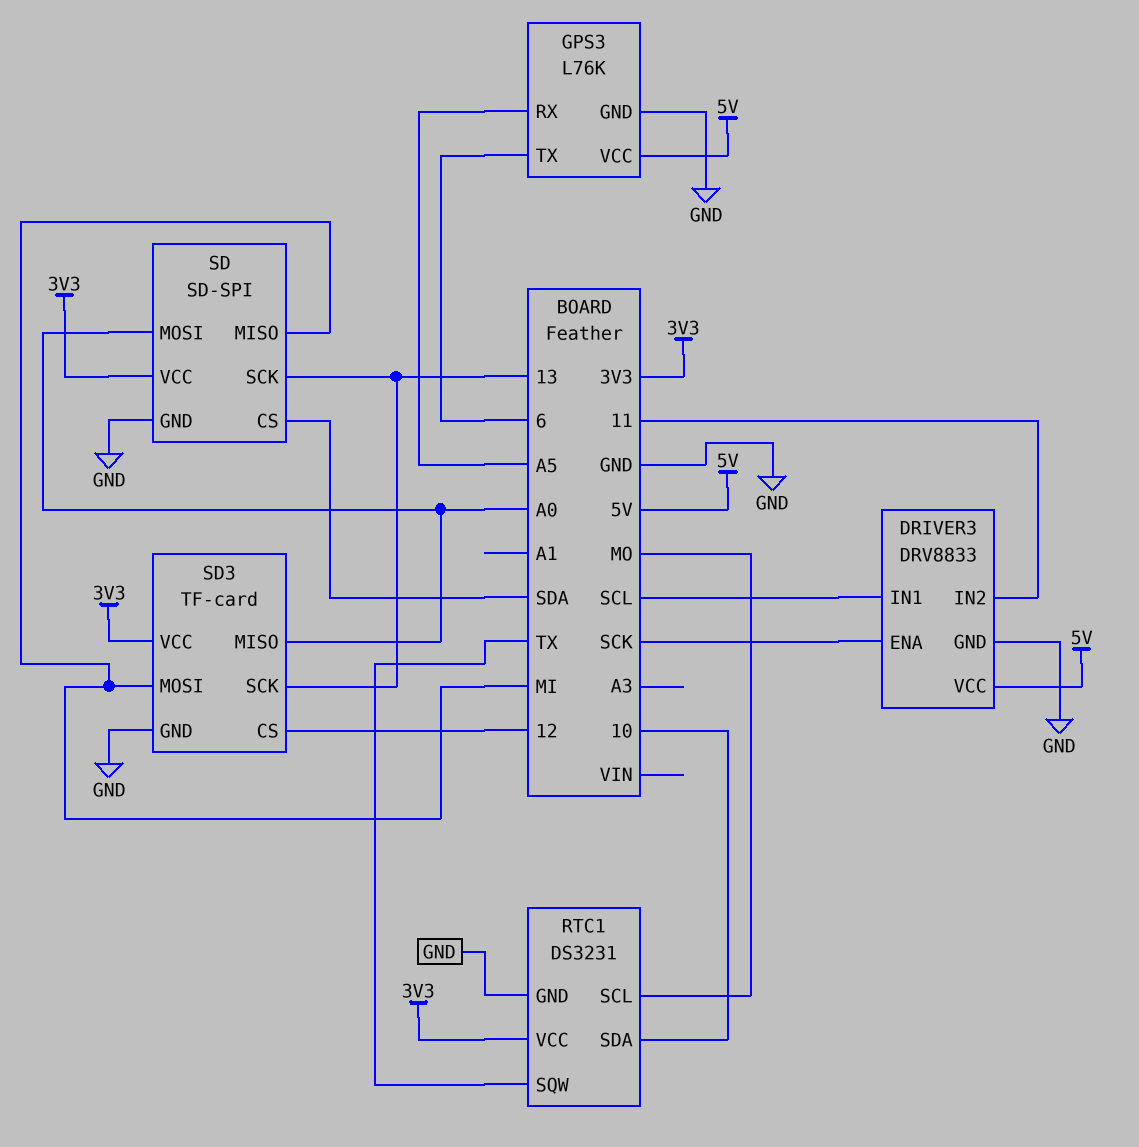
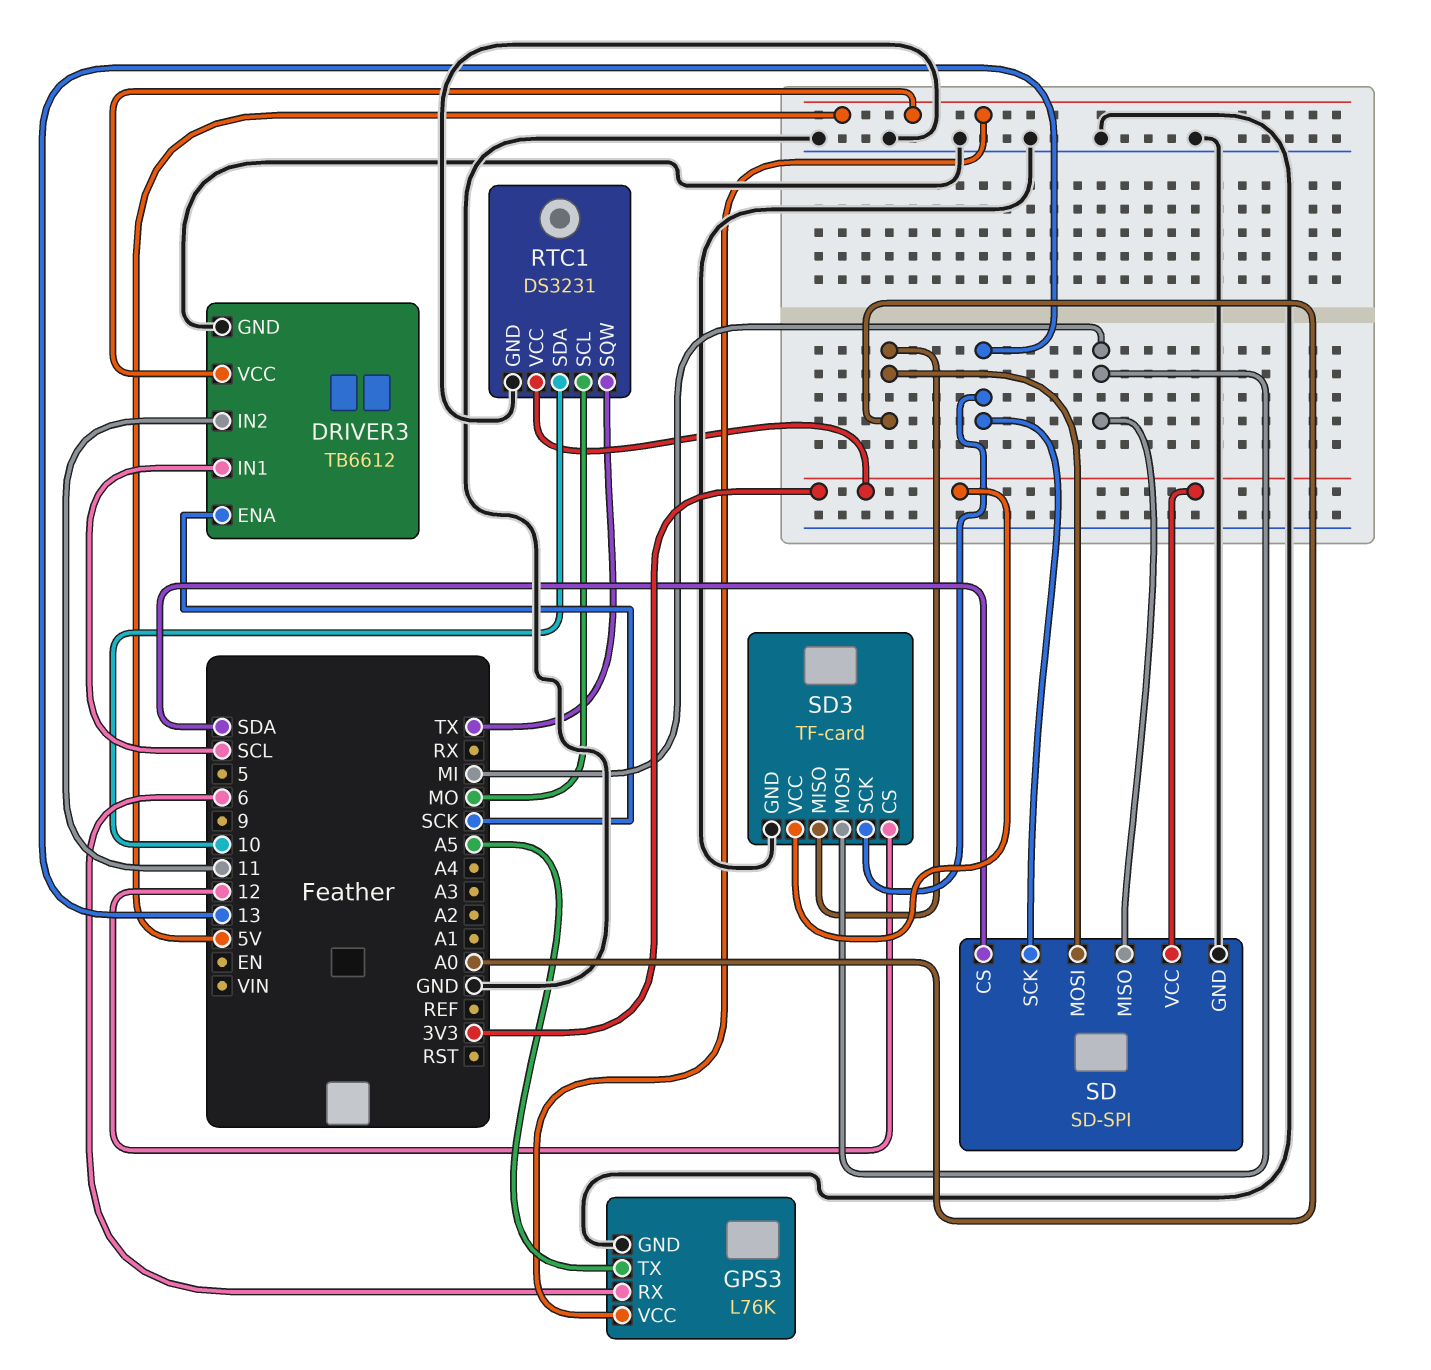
DRIVER3: DRV8833 -> TB6612
GPS3 pin RX: A5 -> 6
GPS3 pin TX: 6 -> A5

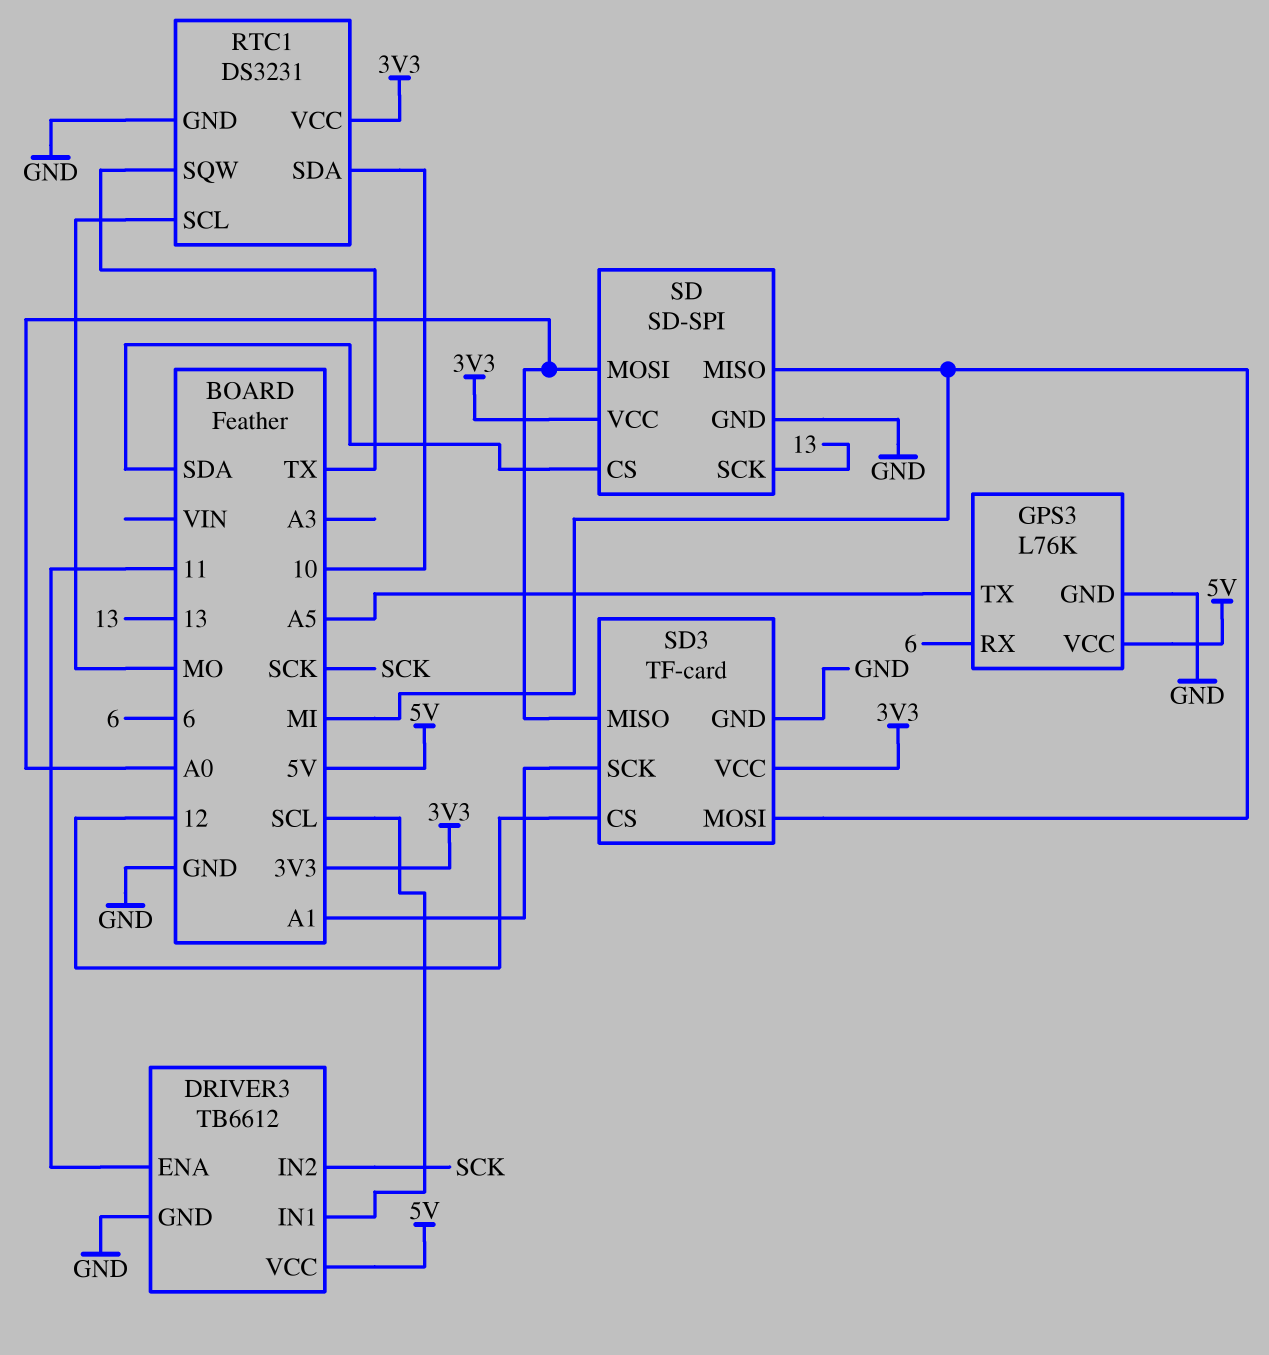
DRIVER3 pin ENA: SCK -> 11
DRIVER3 pin IN2: 11 -> SCK
SD3 pin SCK: 13 -> A1

